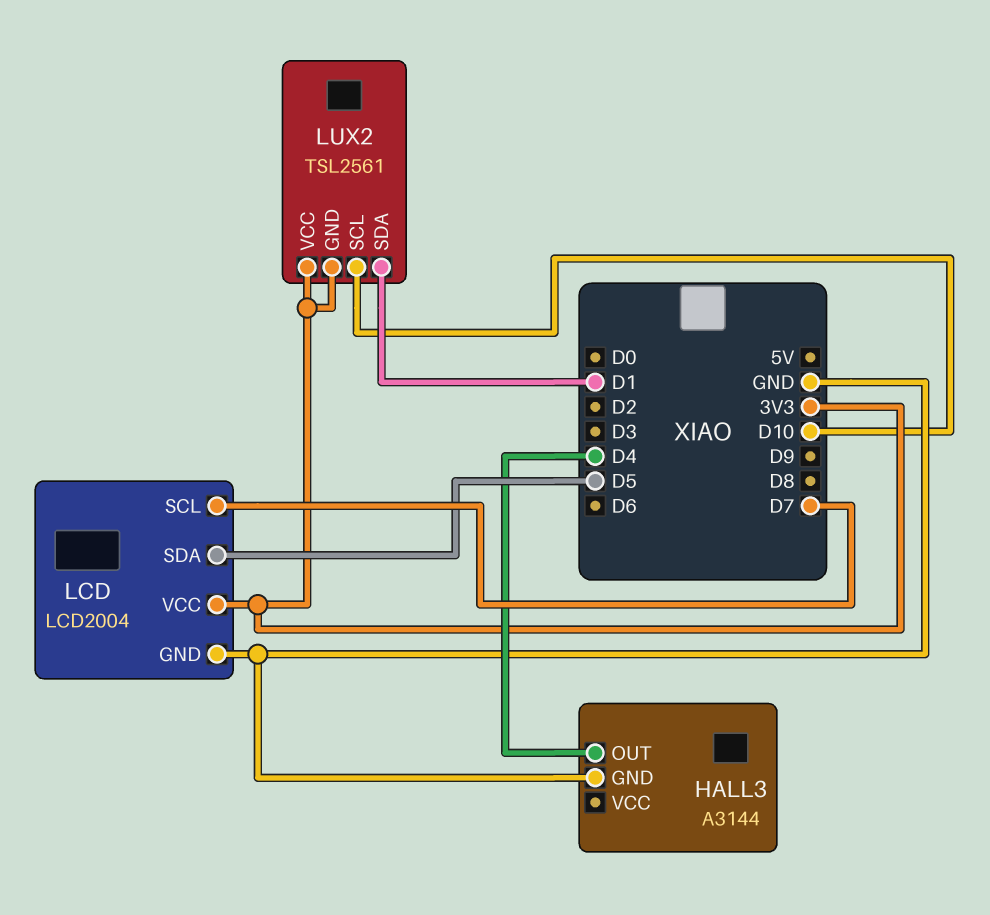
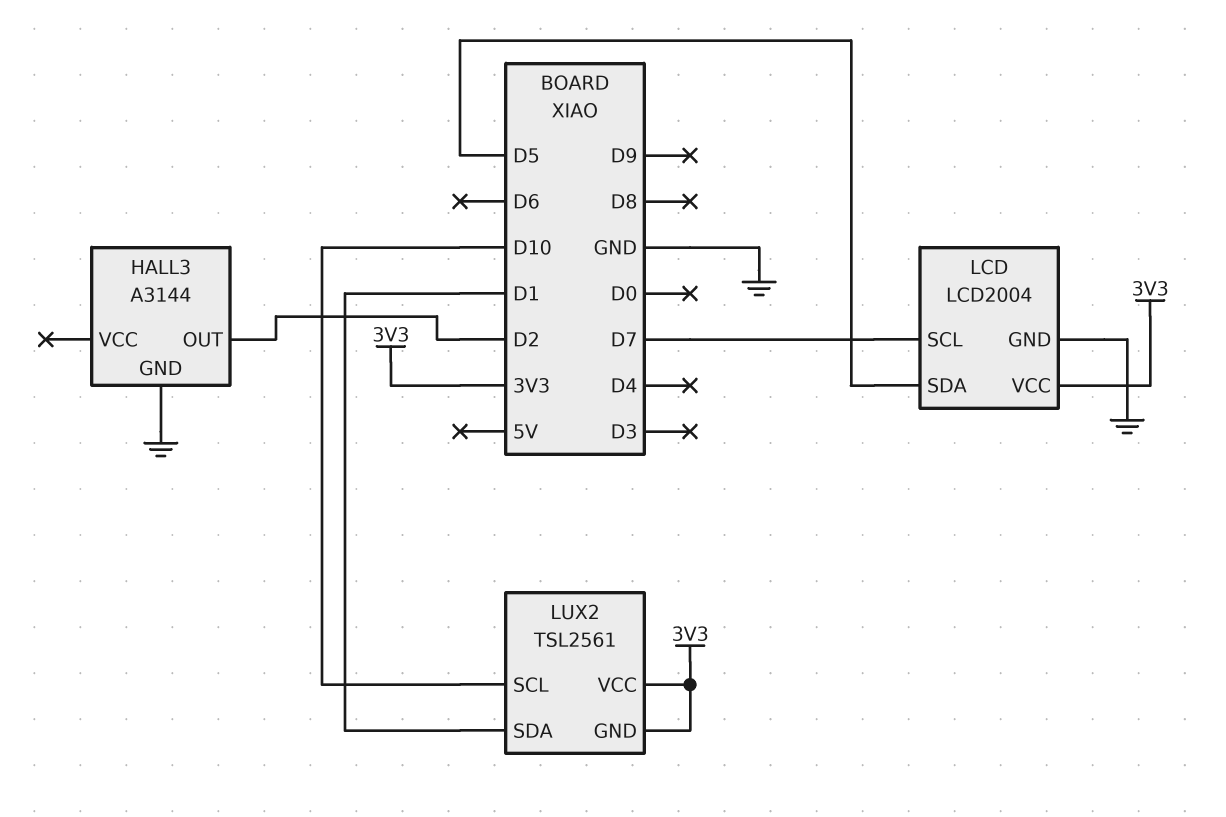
HALL3 pin OUT: D4 -> D2

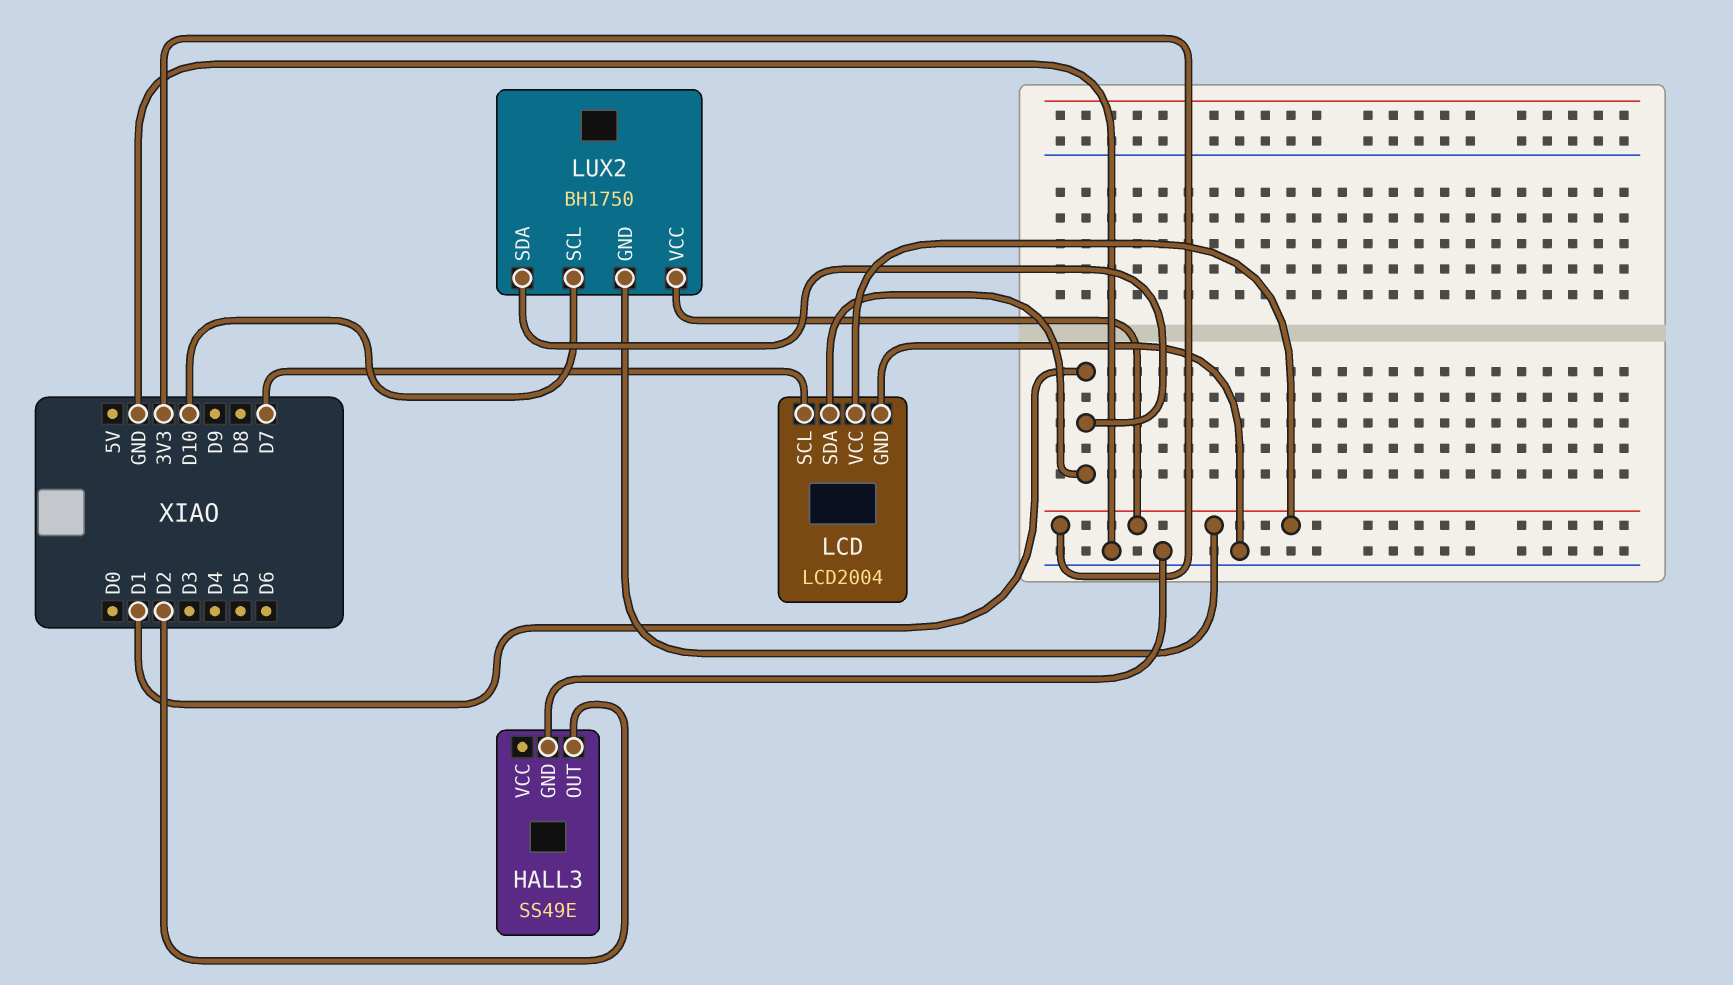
HALL3: A3144 -> SS49E
LCD pin SDA: D5 -> D1
LUX2: TSL2561 -> BH1750

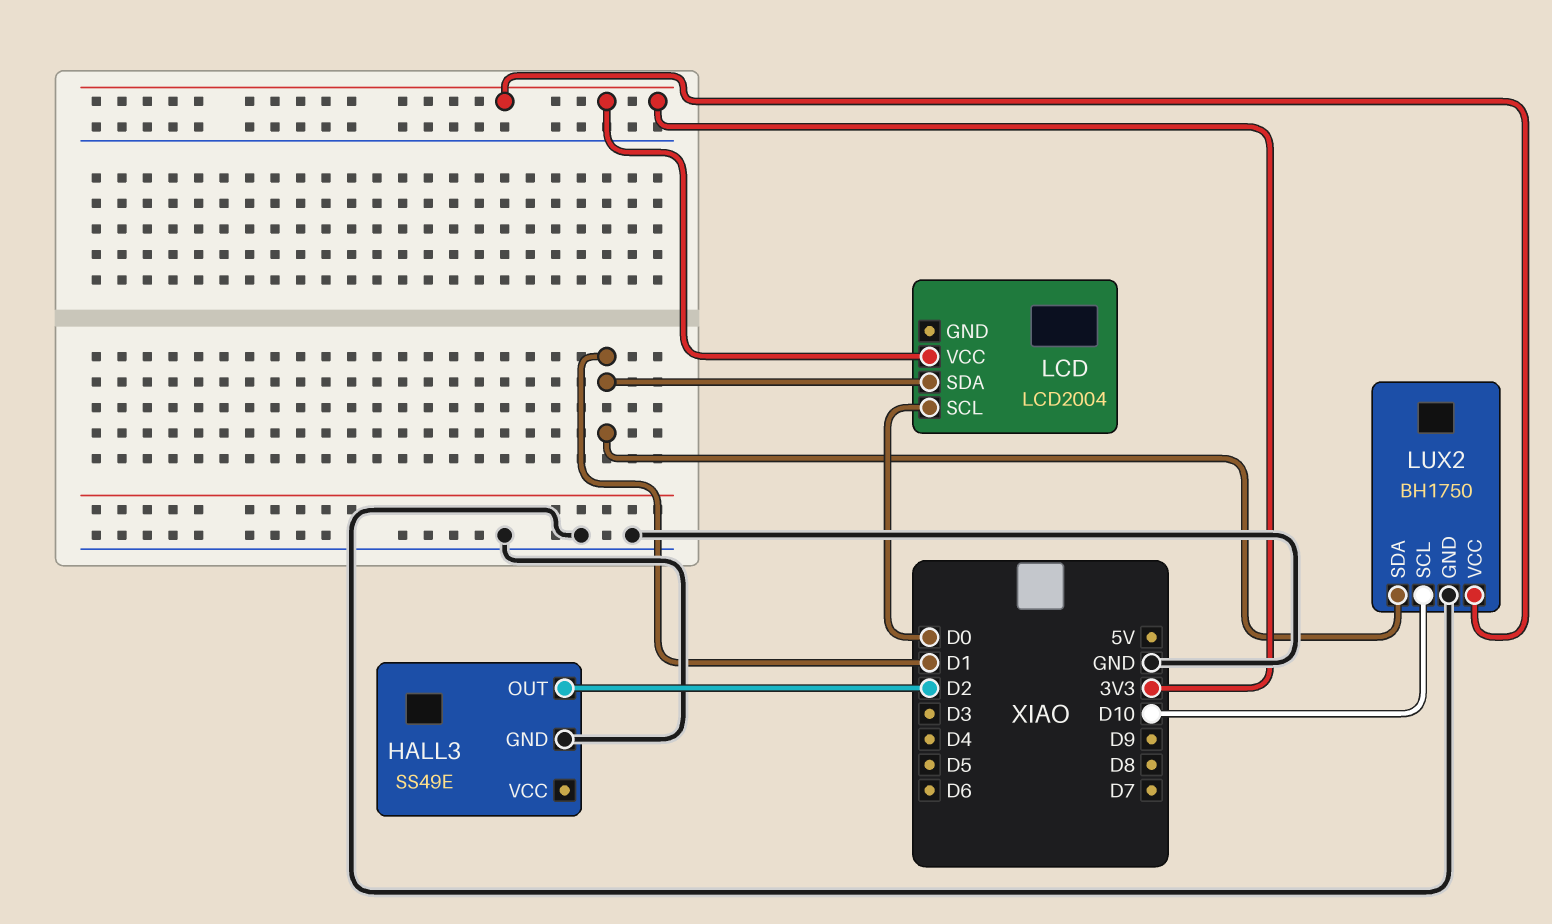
LCD pin GND: GND -> none
LCD pin SCL: D7 -> D0
LUX2 pin GND: 3V3 -> GND

